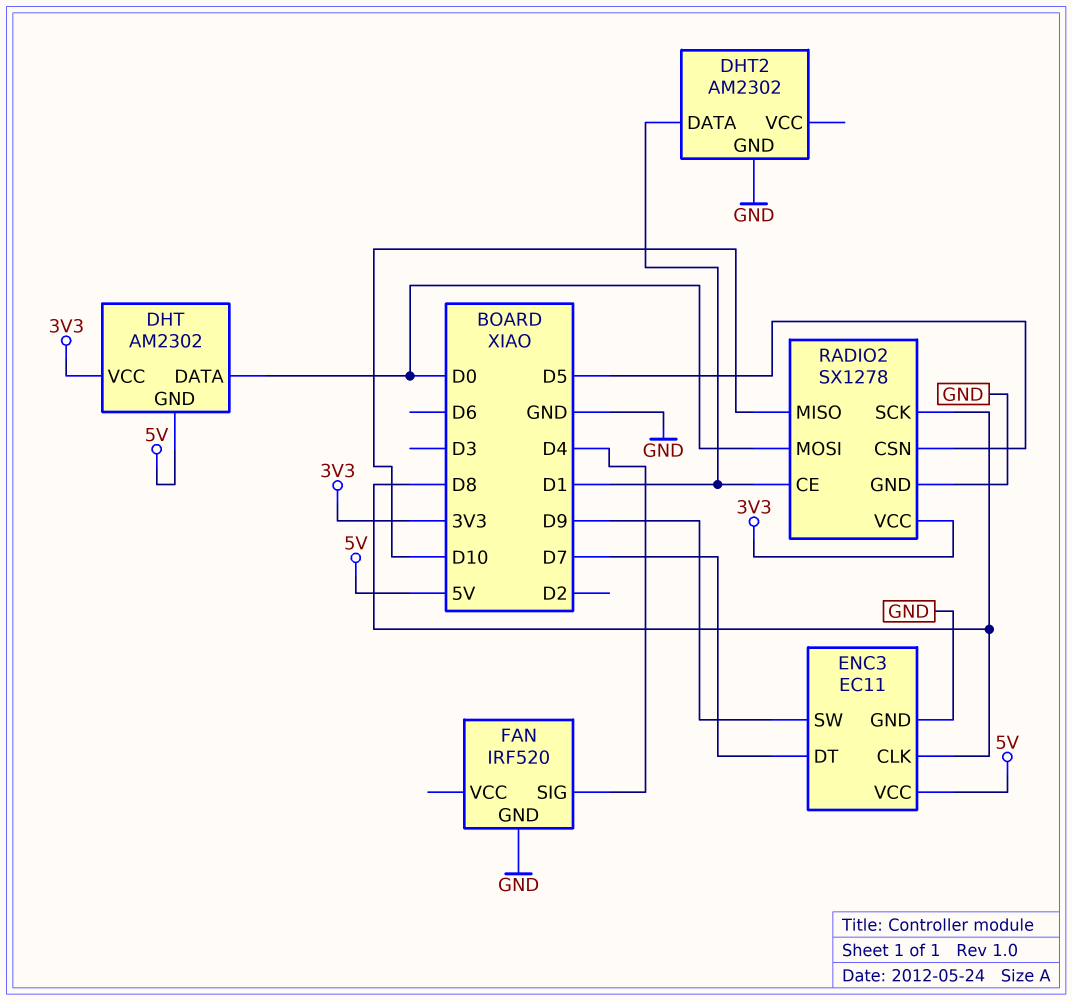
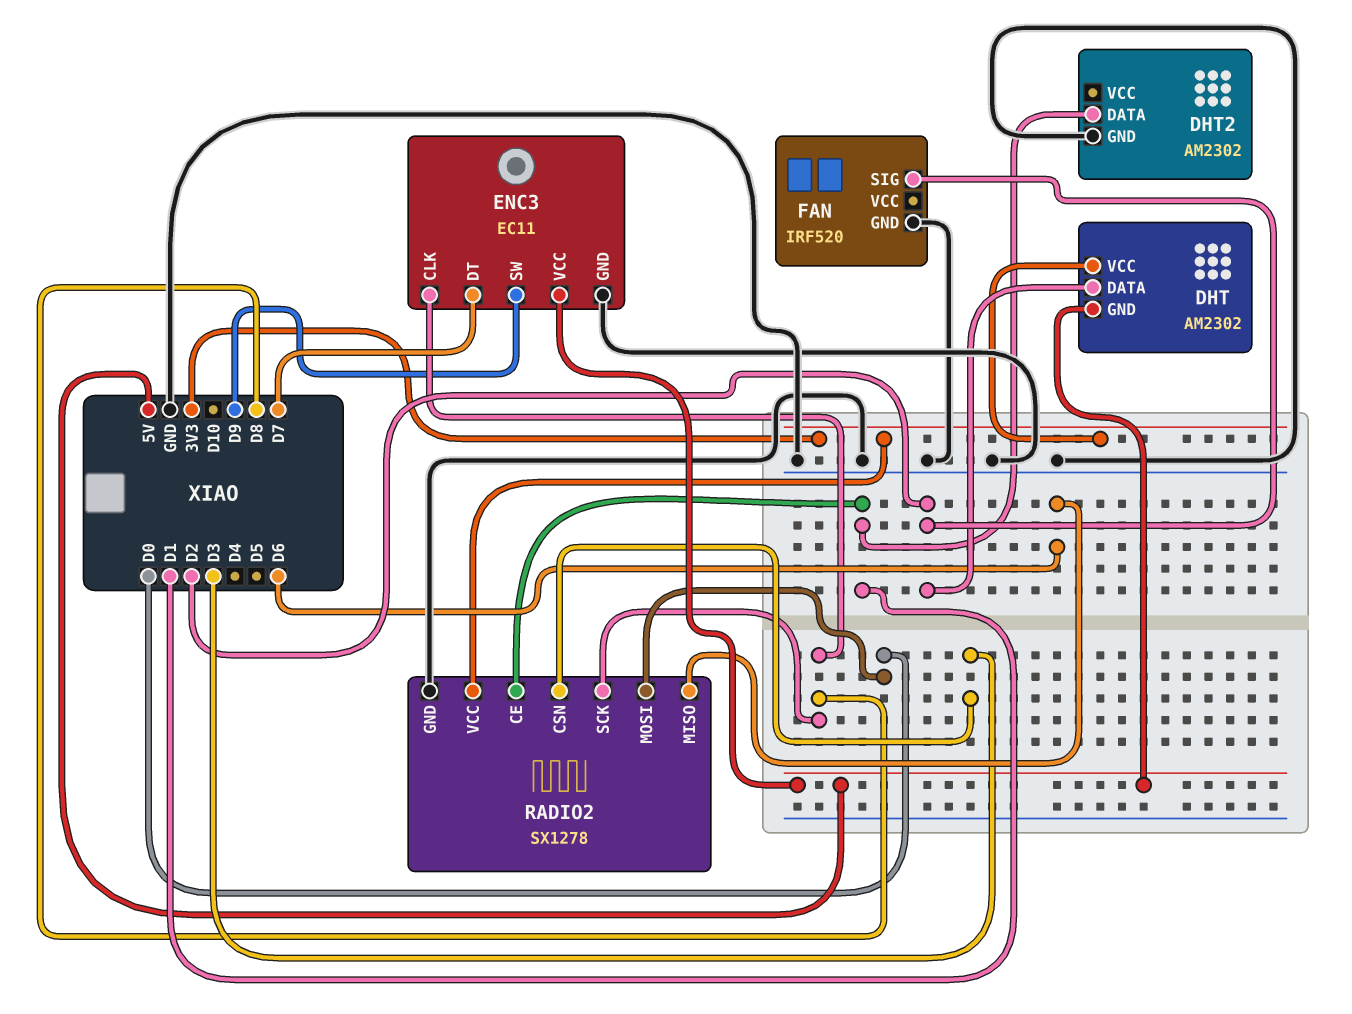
DHT pin DATA: D0 -> D2
FAN pin SIG: D4 -> D2
RADIO2 pin CSN: D5 -> D3
RADIO2 pin MISO: D10 -> D6

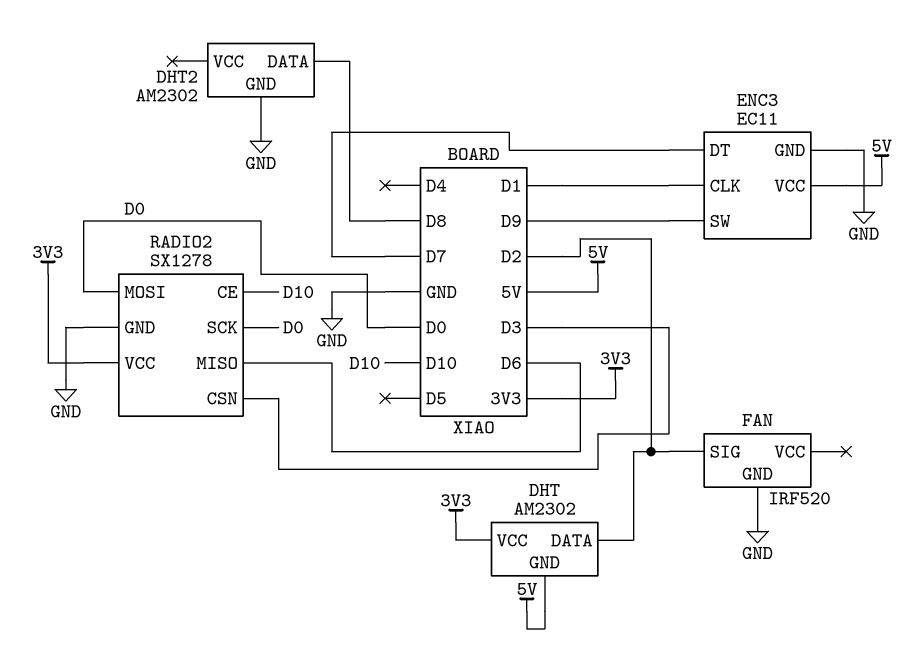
DHT2 pin DATA: D1 -> D8
ENC3 pin CLK: D8 -> D1
RADIO2 pin CE: D1 -> D10
RADIO2 pin SCK: D8 -> D0

